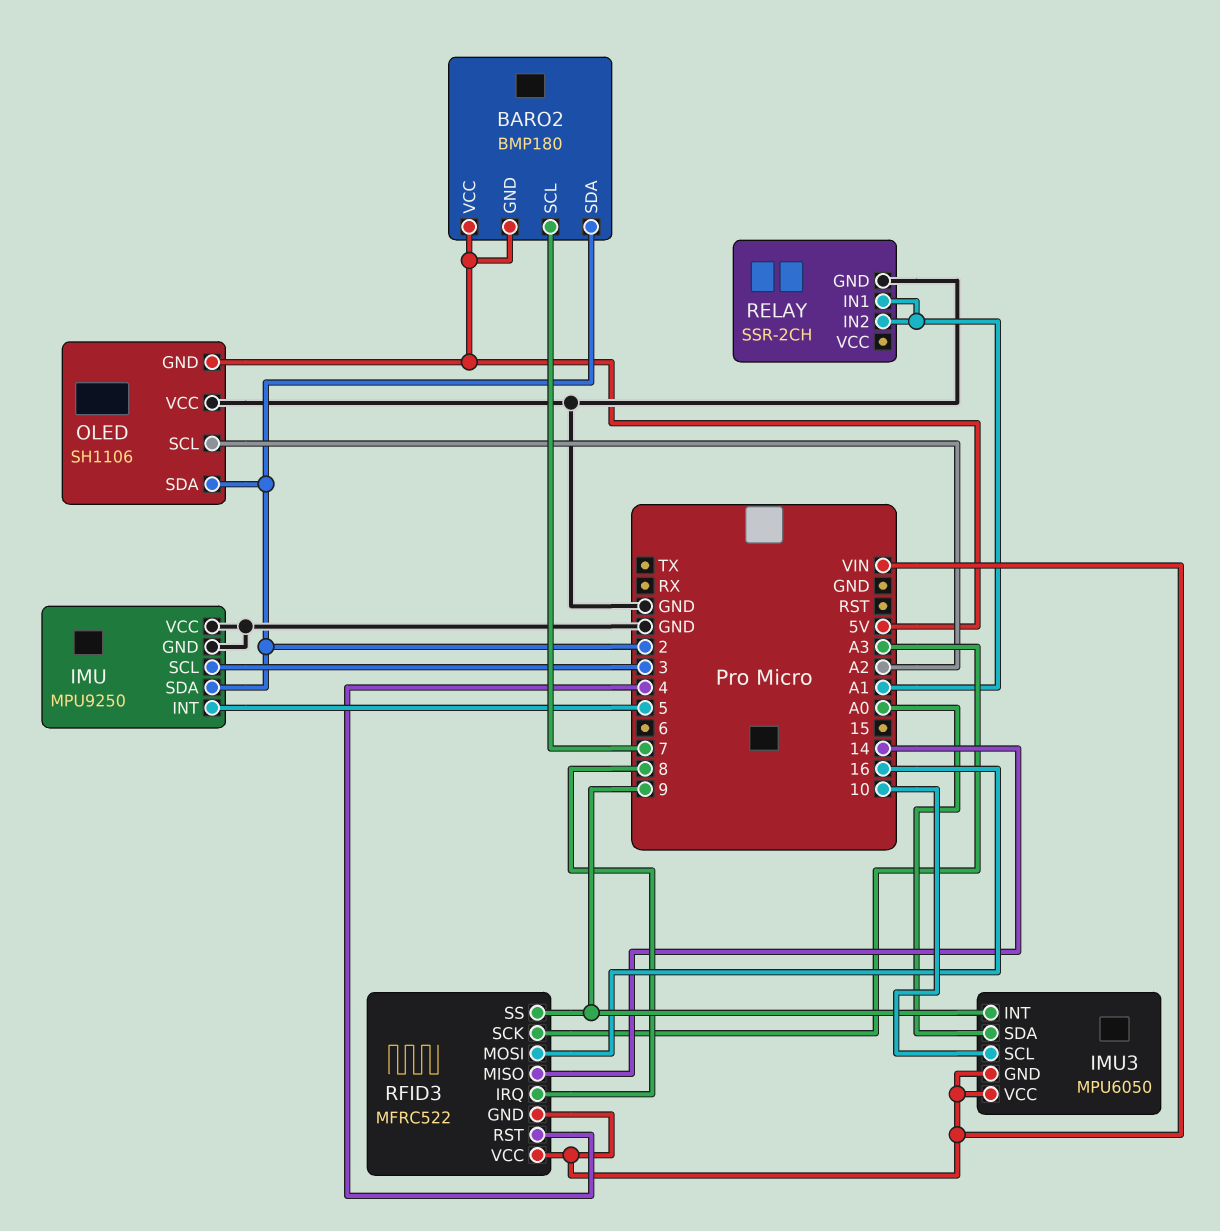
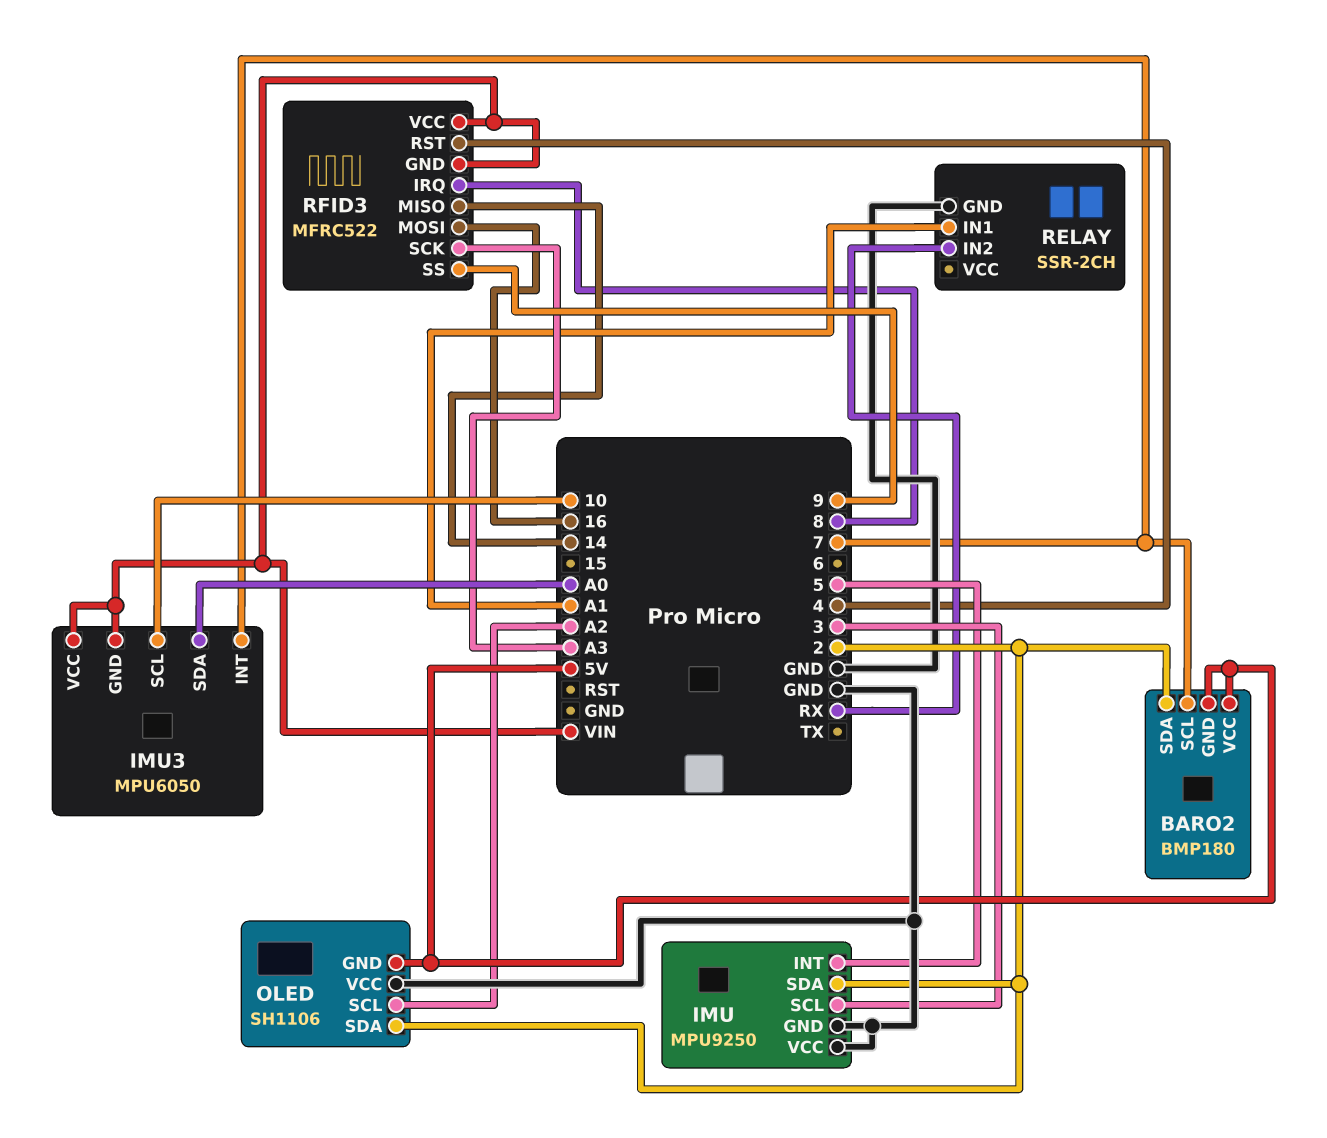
IMU3 pin INT: 9 -> 7
RELAY pin IN2: A1 -> RX

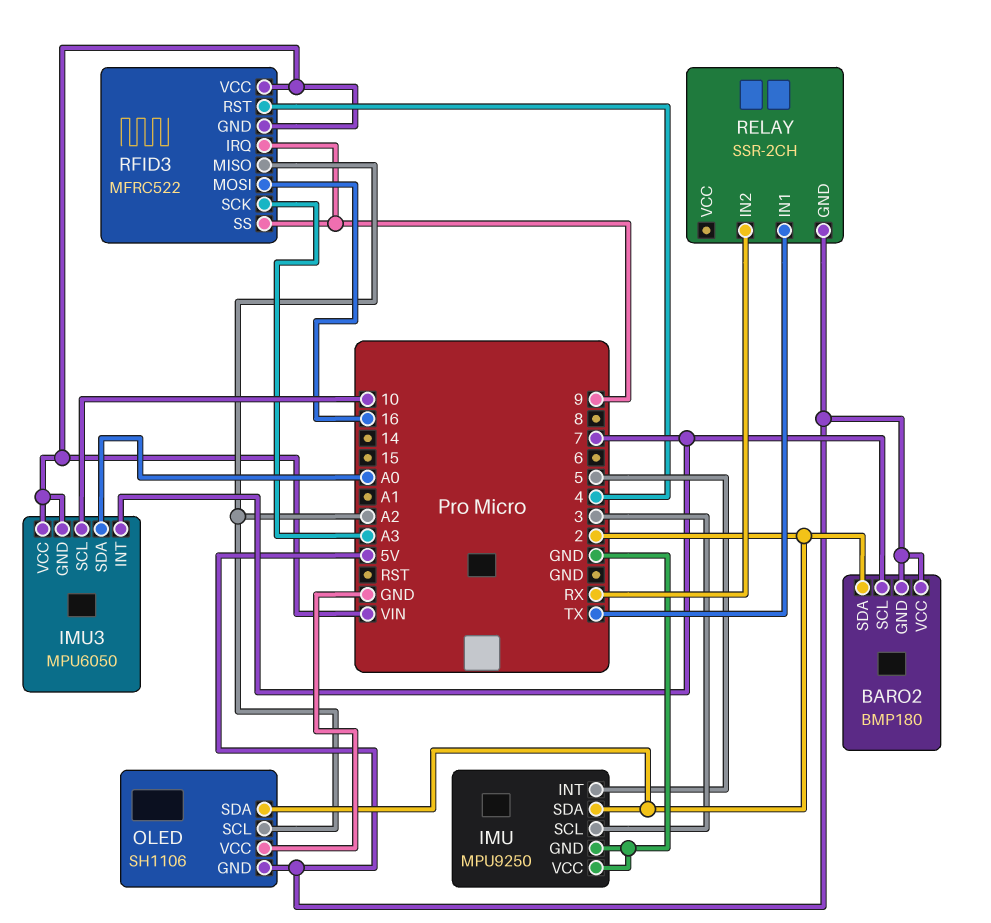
RELAY pin GND: GND -> 5V
RELAY pin IN1: A1 -> TX
RFID3 pin IRQ: 8 -> 9
RFID3 pin MISO: 14 -> A2

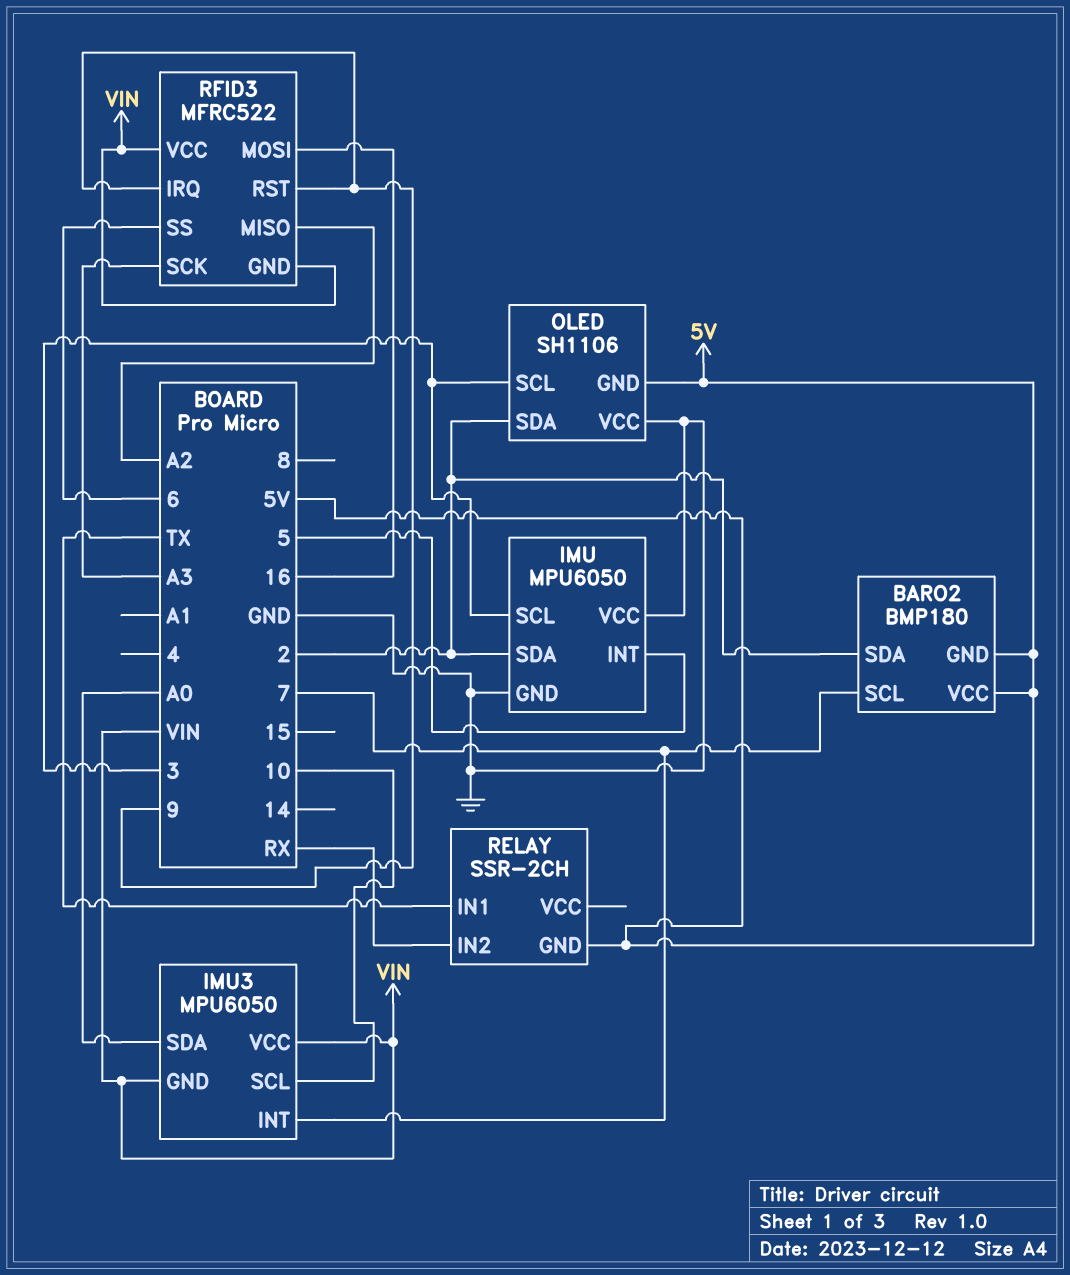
IMU: MPU9250 -> MPU6050
OLED pin SCL: A2 -> 3
RFID3 pin RST: 4 -> 9
RFID3 pin SS: 9 -> 6

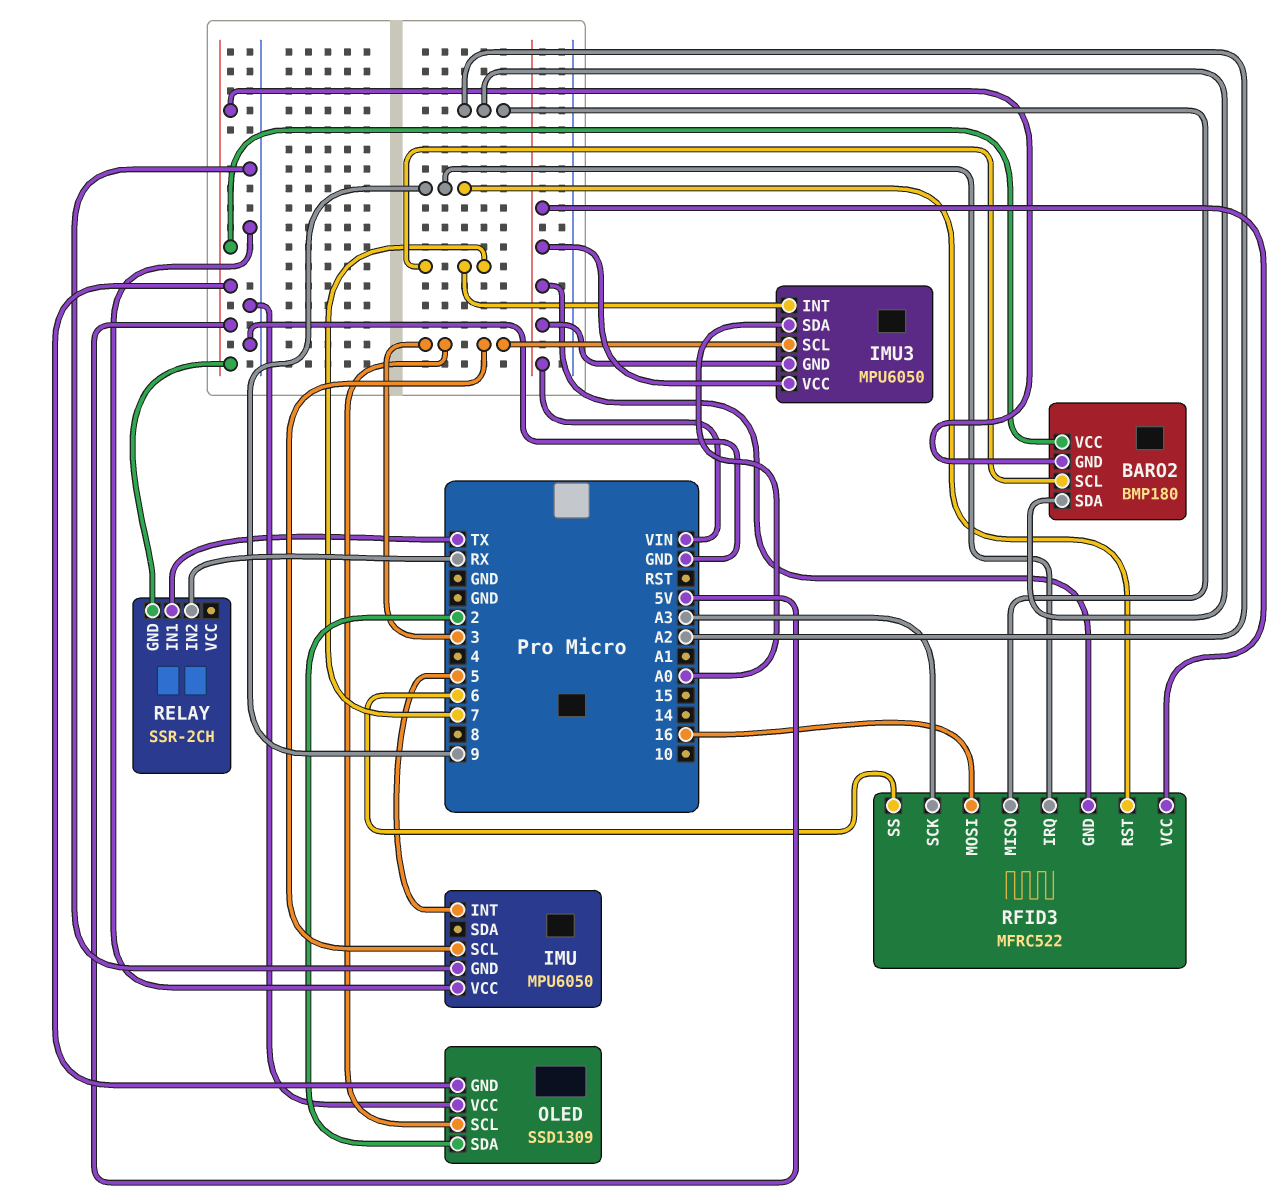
BARO2 pin SDA: 2 -> A2
IMU pin SDA: 2 -> none
IMU3 pin SCL: 10 -> 3
OLED: SH1106 -> SSD1309

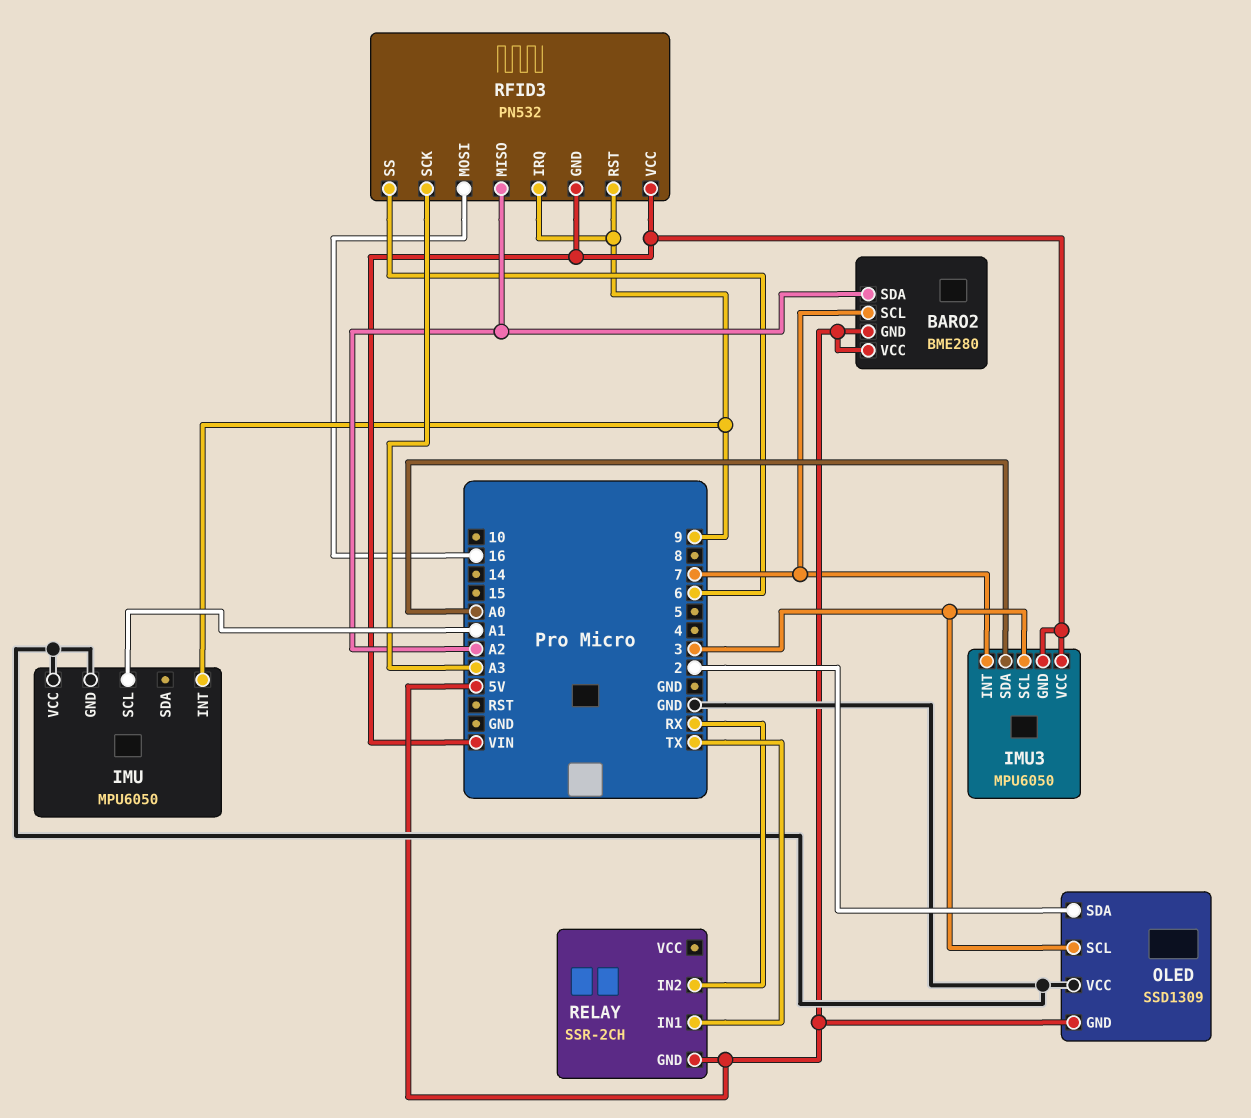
BARO2: BMP180 -> BME280
IMU pin INT: 5 -> 9
IMU pin SCL: 3 -> A1
RFID3: MFRC522 -> PN532

